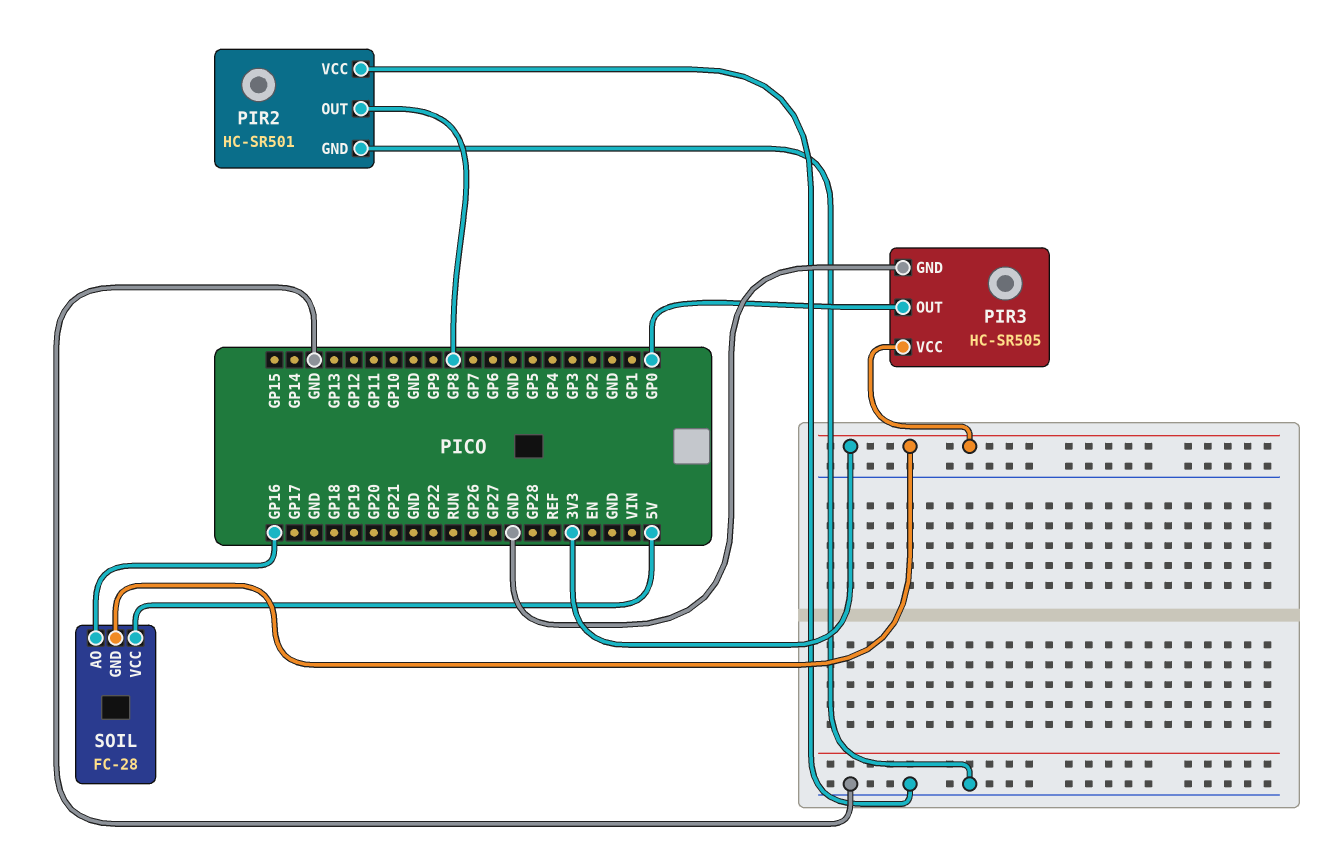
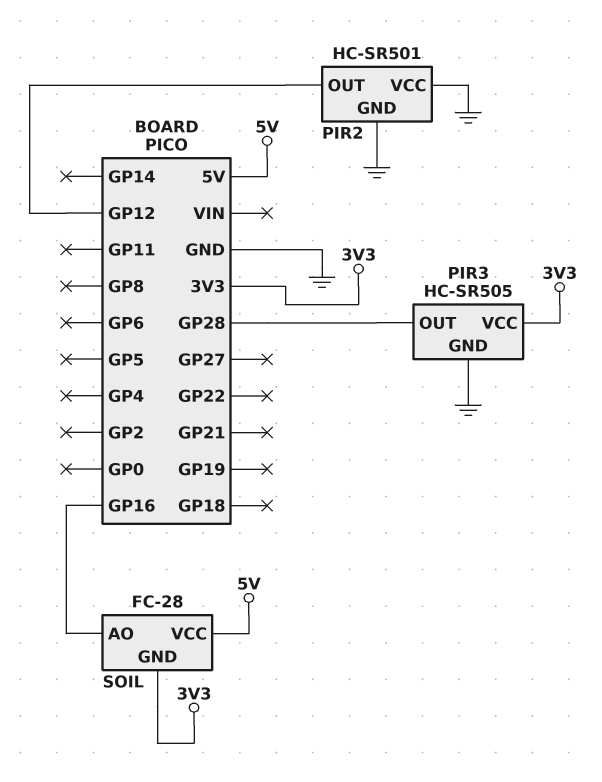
PIR2 pin OUT: GP8 -> GP12
PIR3 pin OUT: GP0 -> GP28

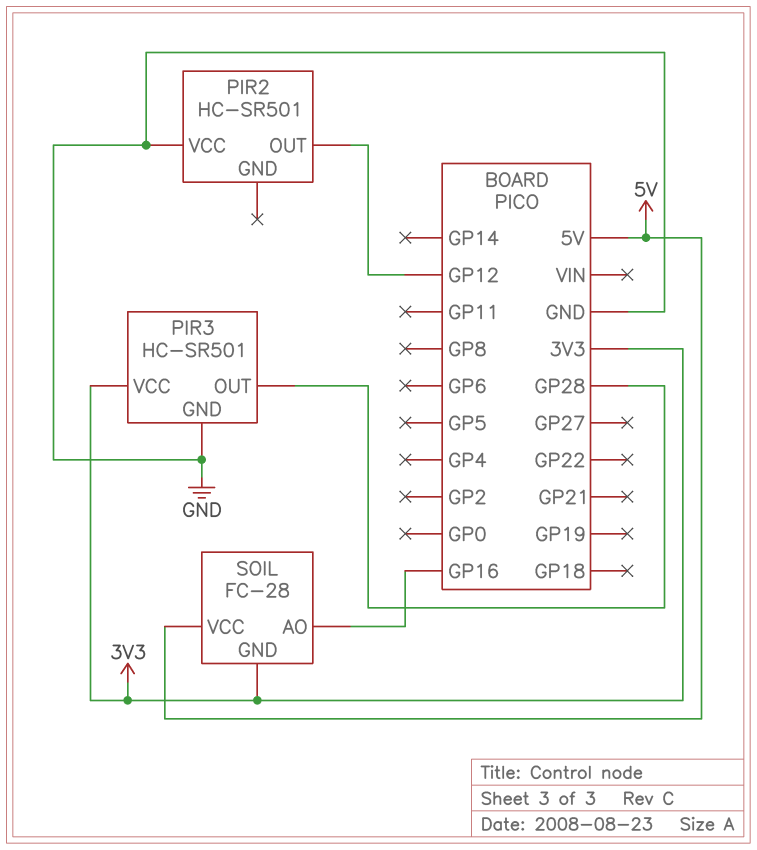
PIR2 pin GND: GND -> none
PIR3: HC-SR505 -> HC-SR501

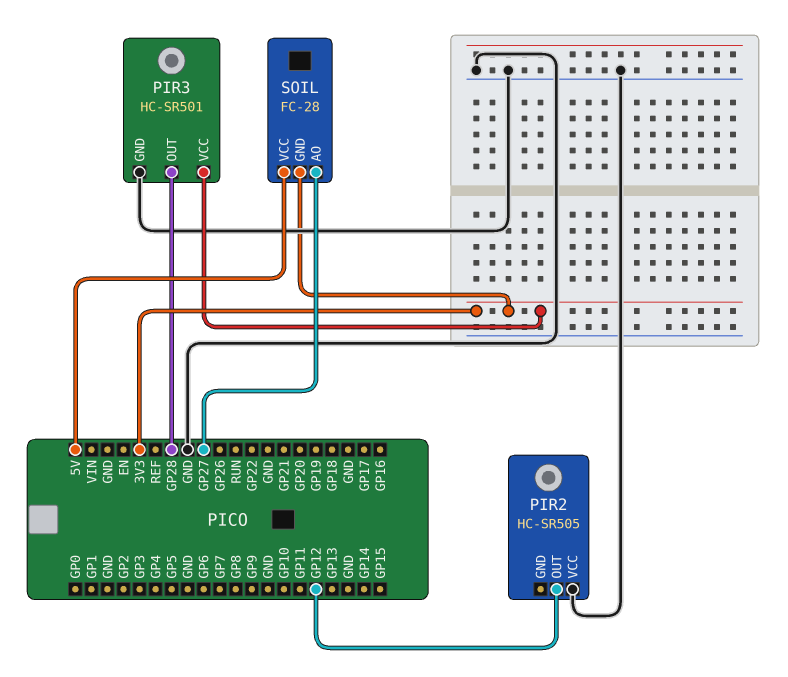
PIR2: HC-SR501 -> HC-SR505
SOIL pin AO: GP16 -> GP27

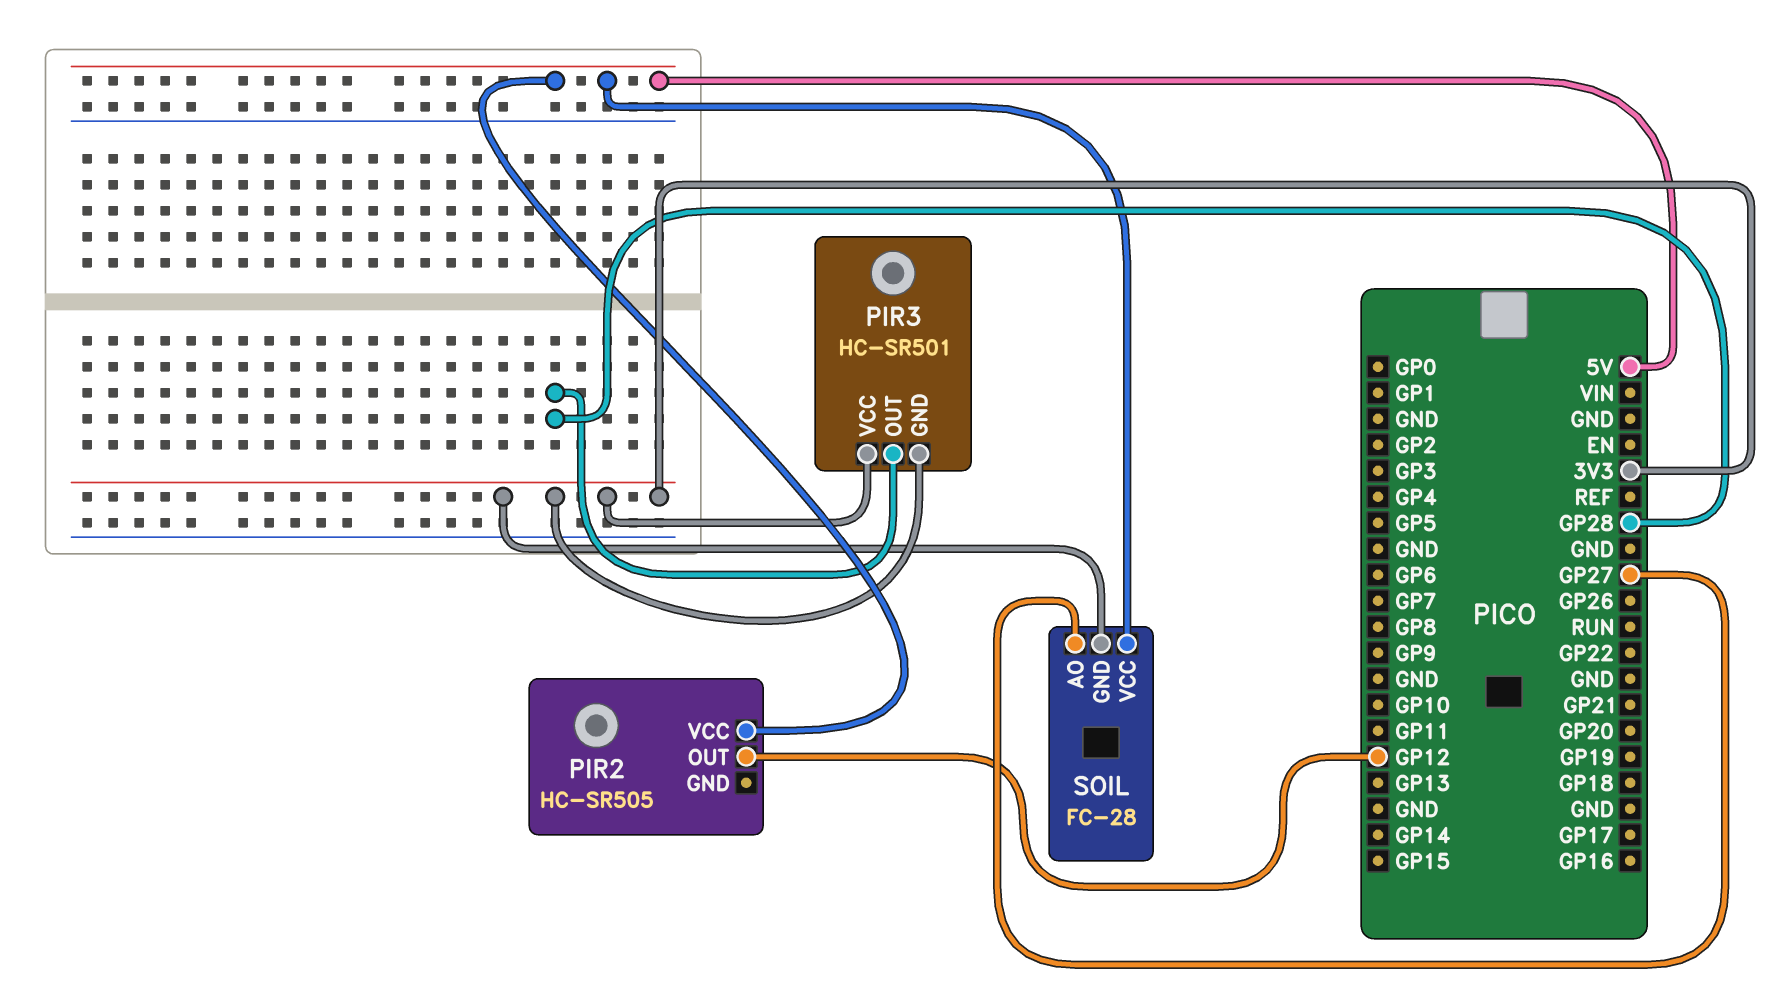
PIR2 pin VCC: GND -> 5V
PIR3 pin GND: GND -> 3V3

